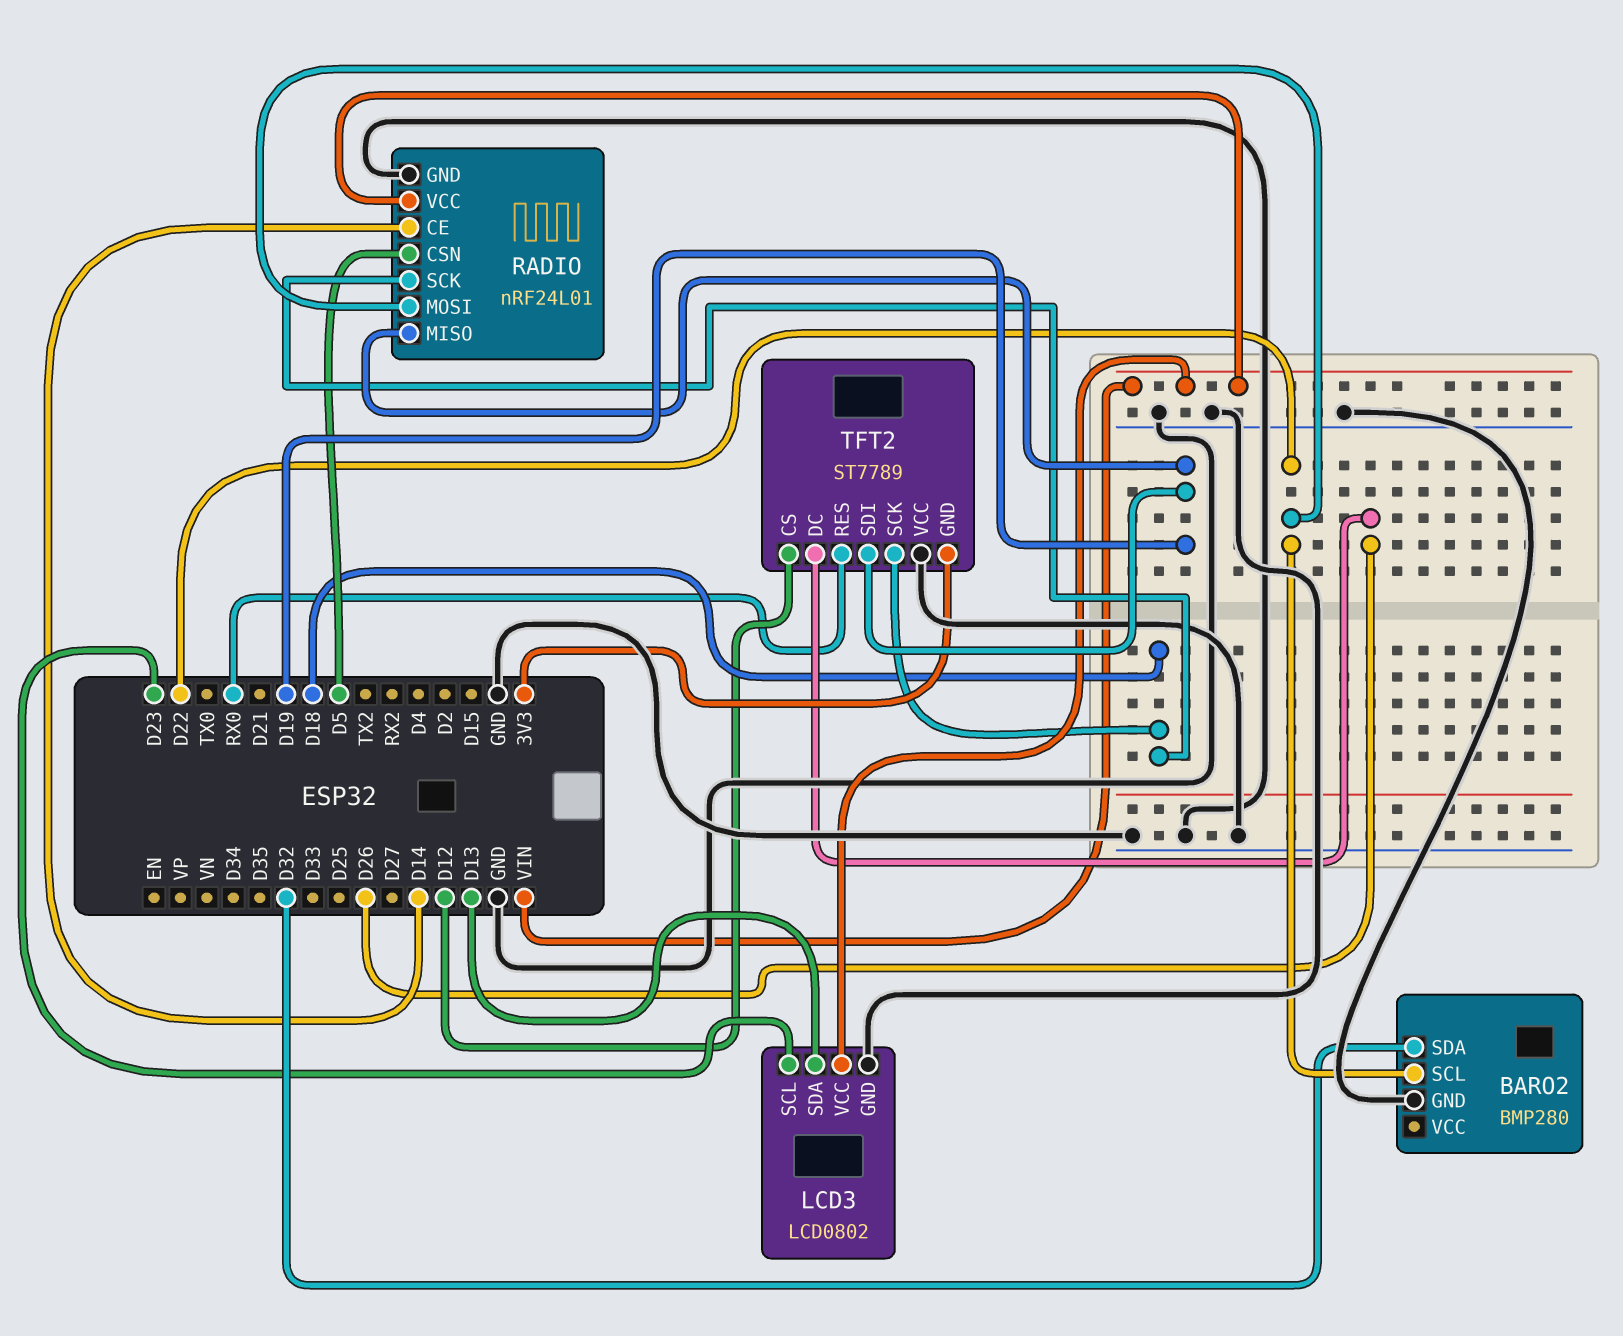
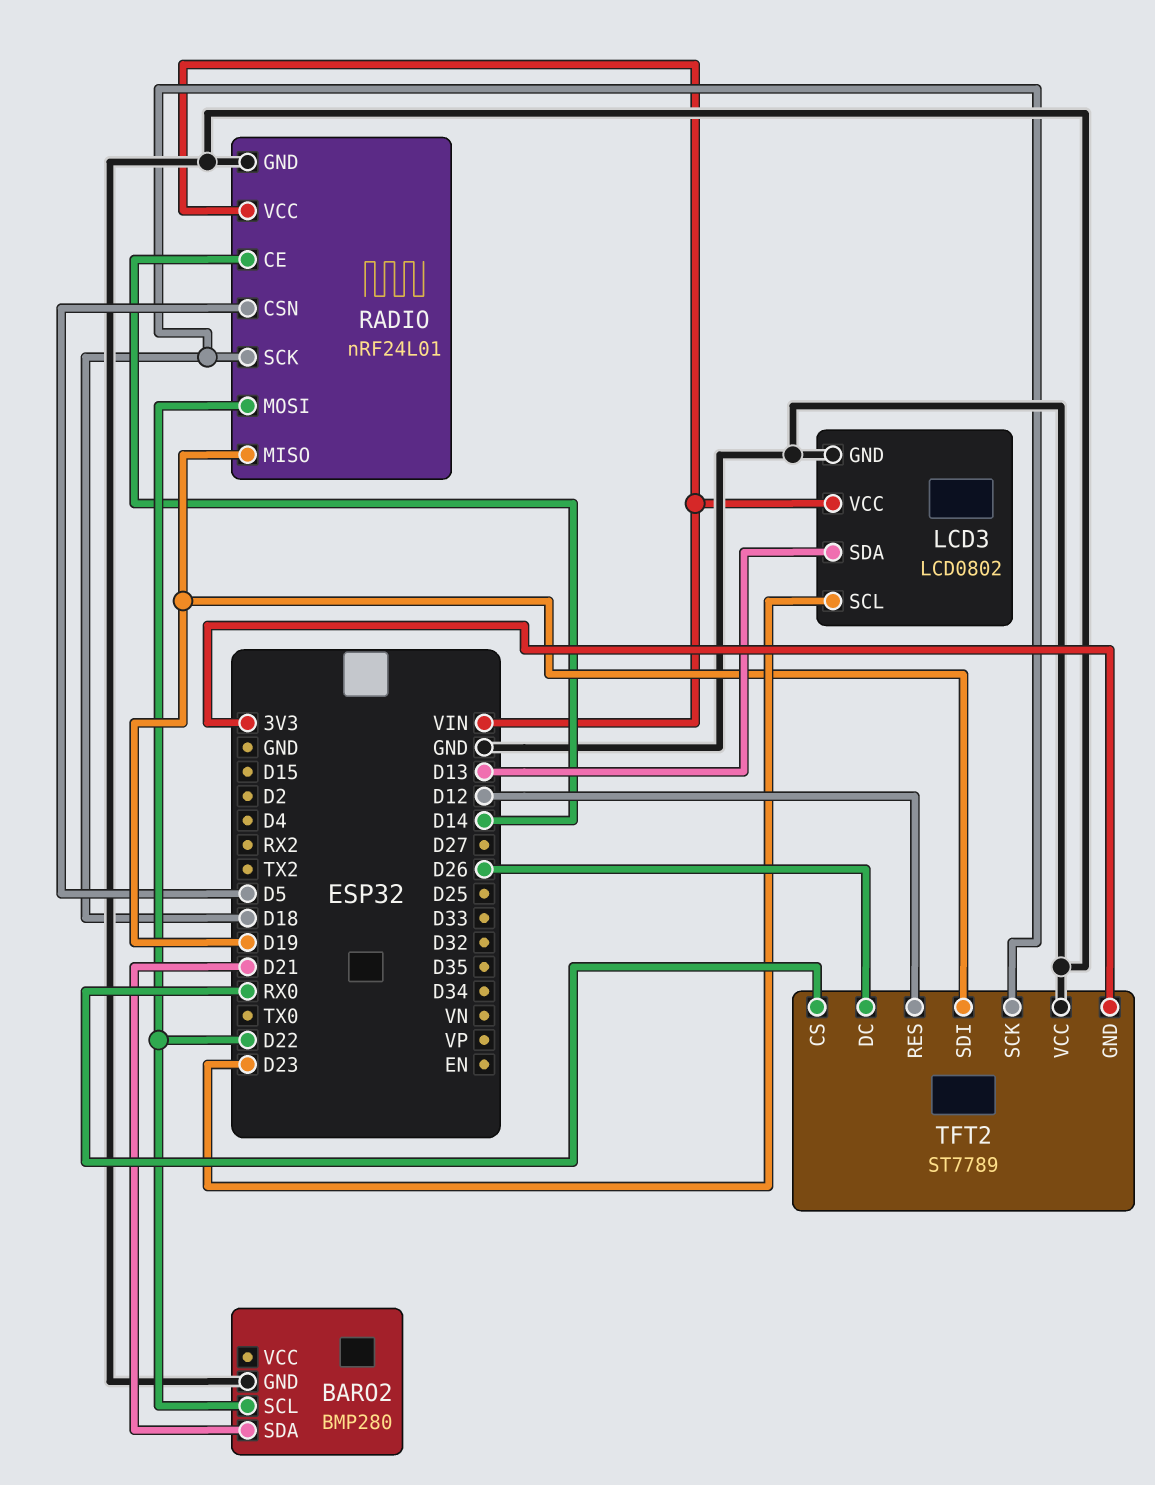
BARO2 pin SDA: D32 -> D21
TFT2 pin CS: D12 -> RX0
TFT2 pin RES: RX0 -> D12

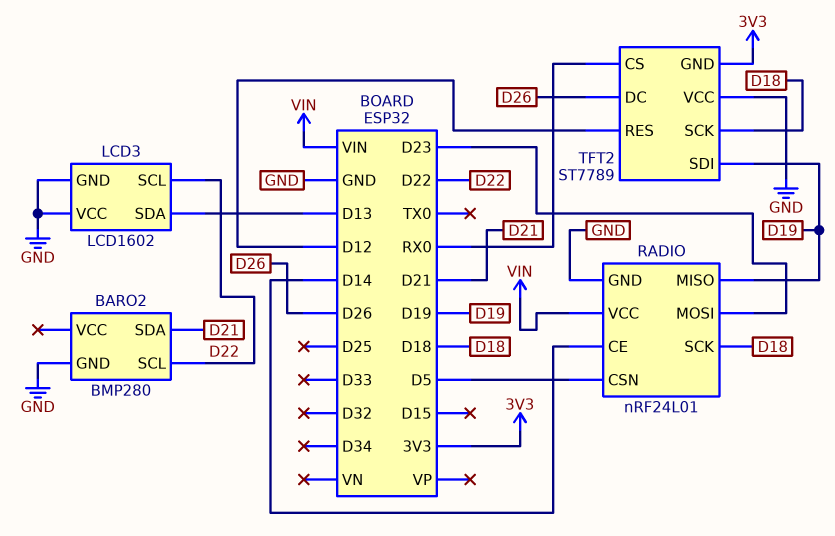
LCD3: LCD0802 -> LCD1602
LCD3 pin SCL: D23 -> D22
LCD3 pin VCC: VIN -> GND
RADIO pin MOSI: D22 -> D23

